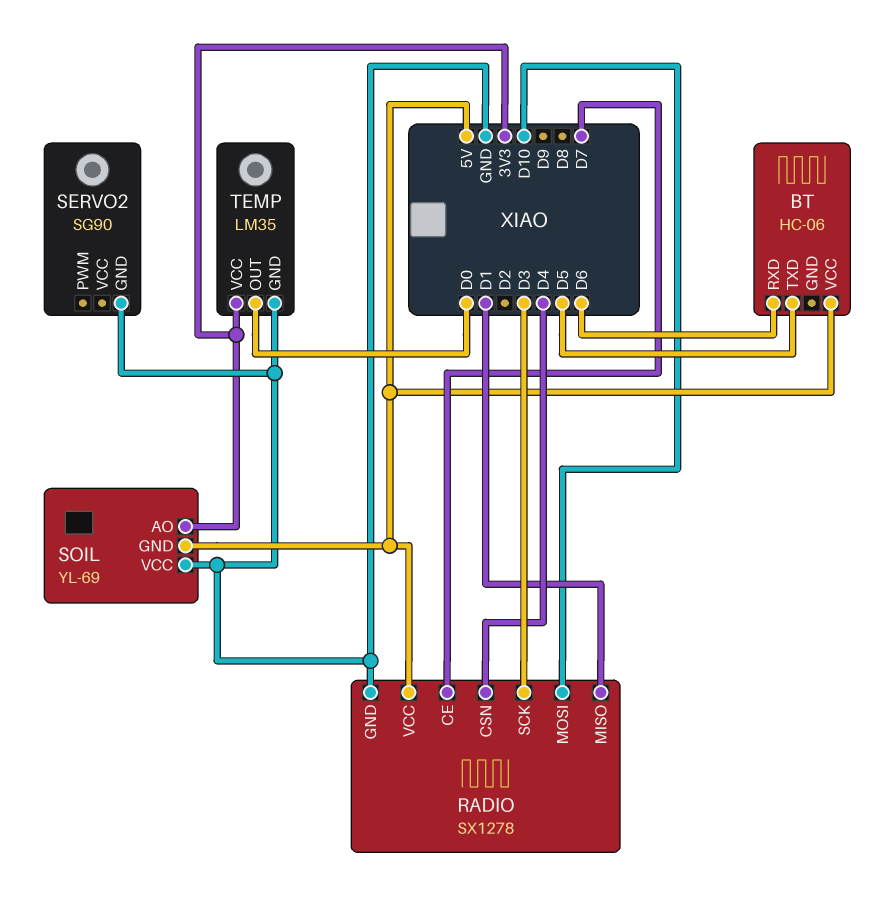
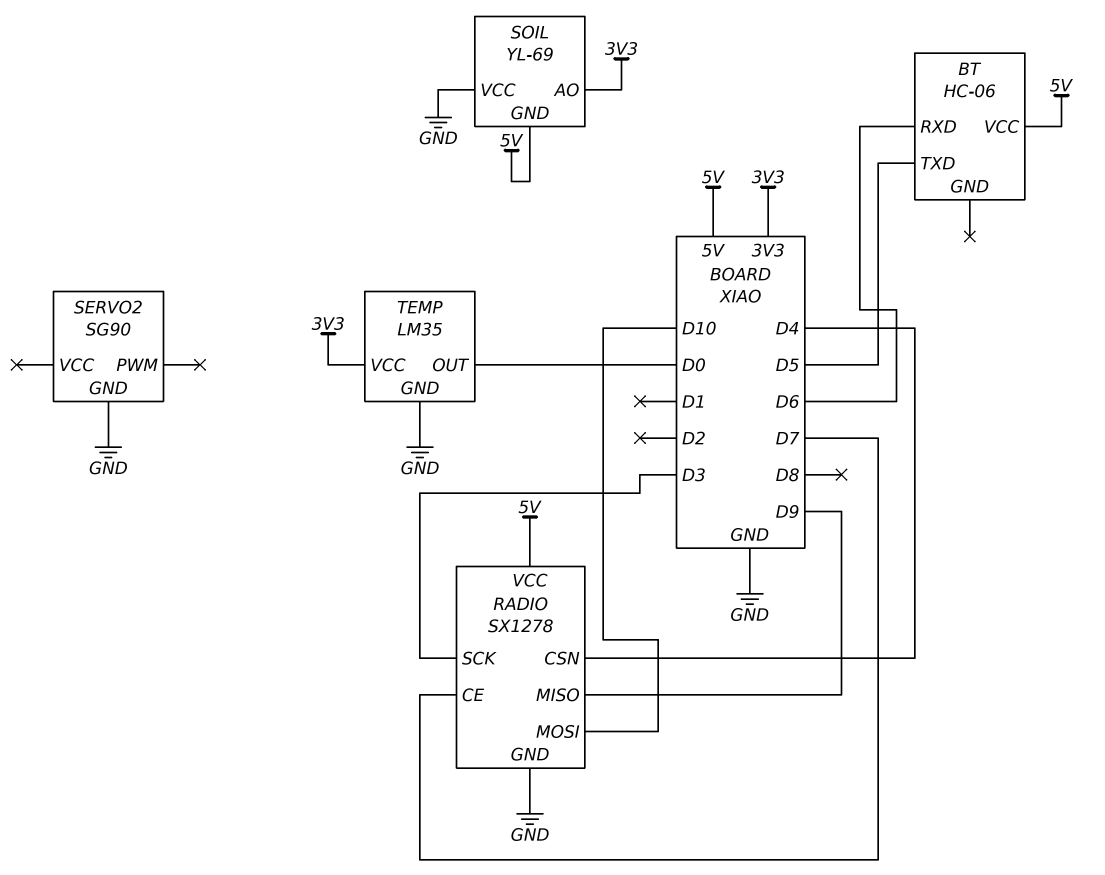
RADIO pin MISO: D1 -> D9

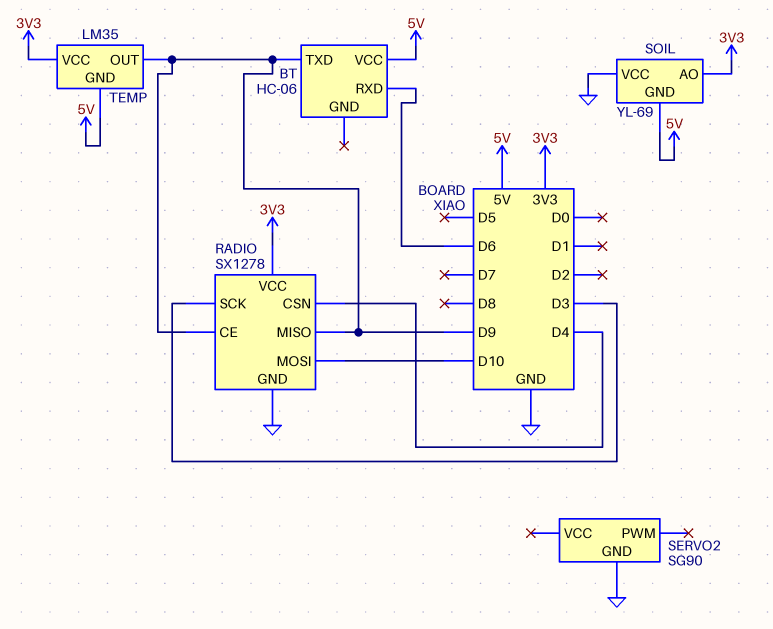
BT pin TXD: D5 -> D9
RADIO pin CE: D7 -> D9
RADIO pin VCC: 5V -> 3V3
TEMP pin GND: GND -> 5V
TEMP pin OUT: D0 -> D9

